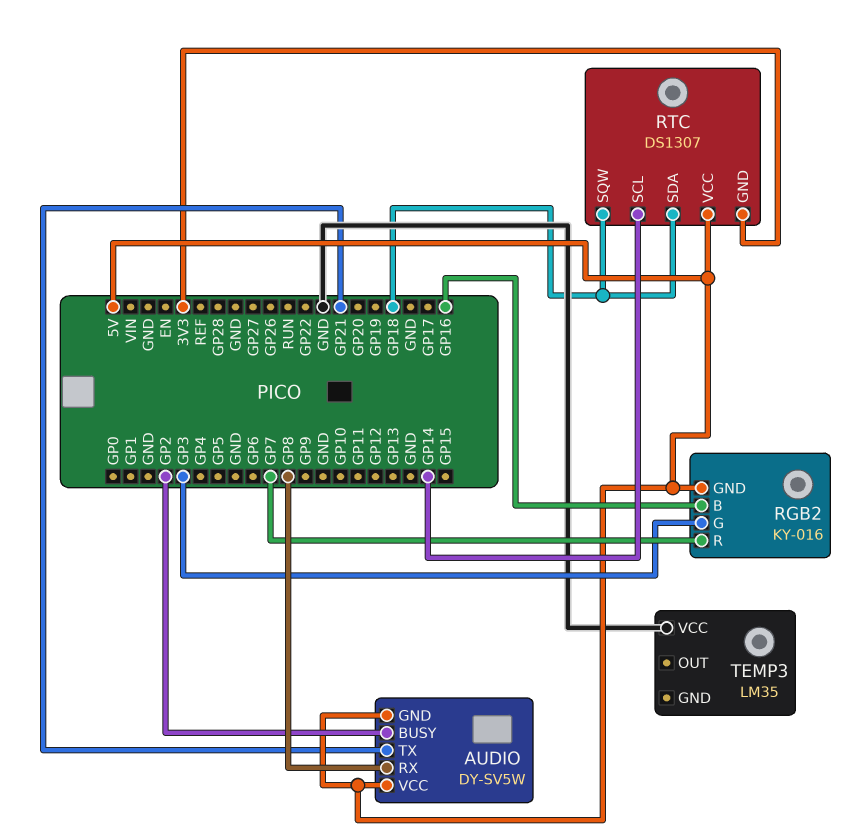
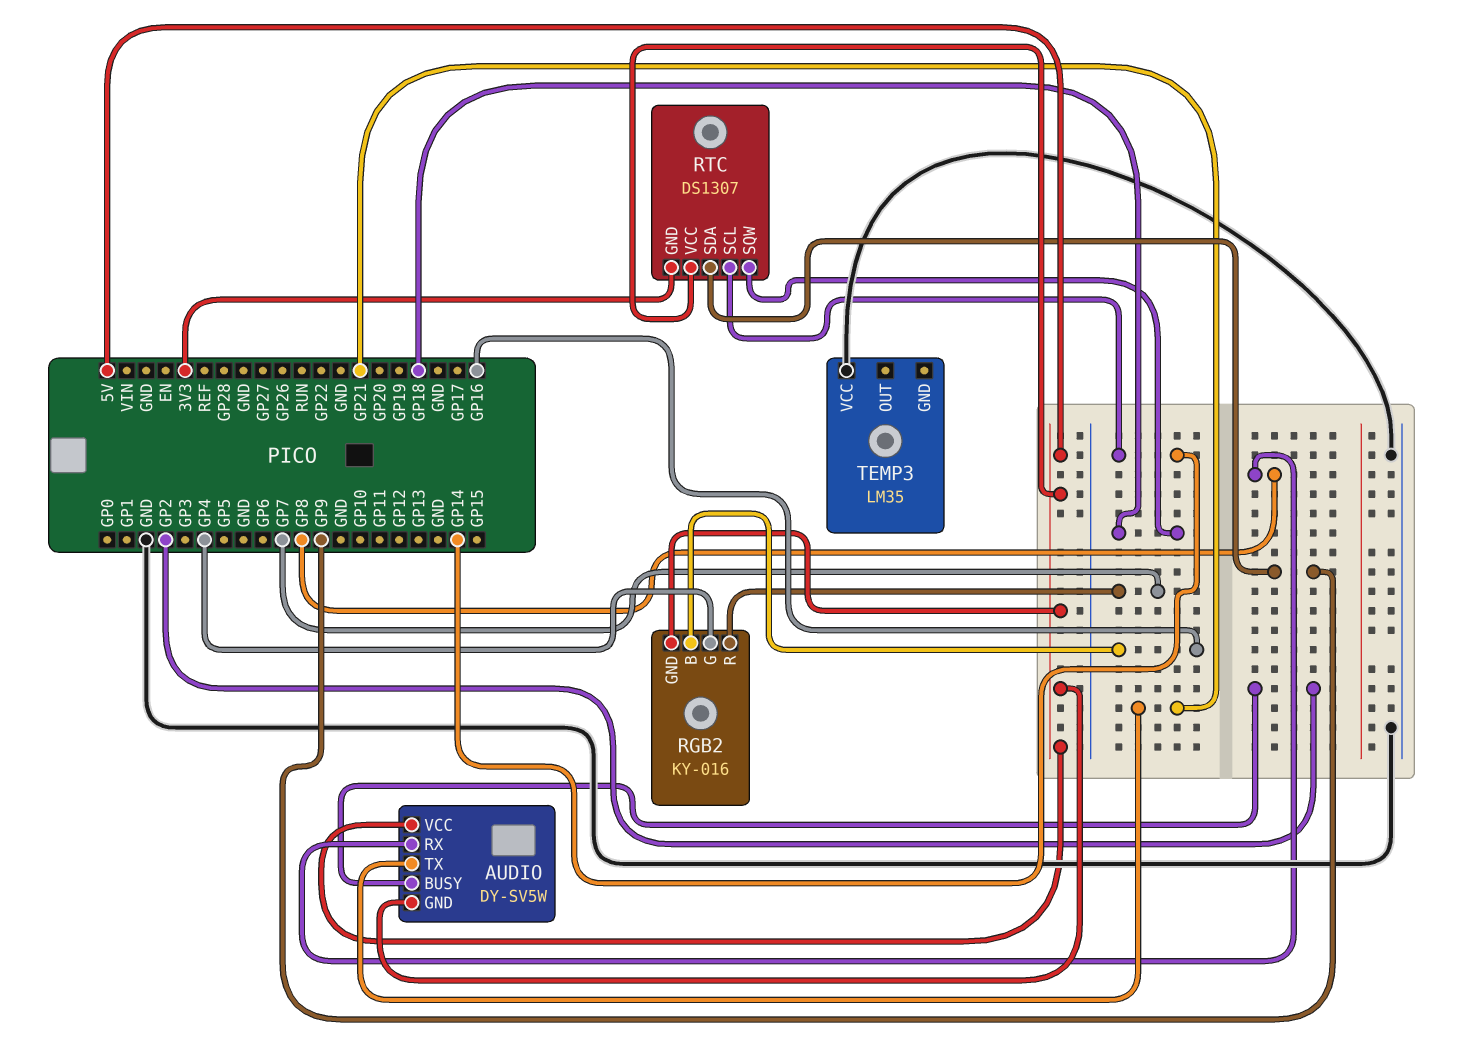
RGB2 pin G: GP3 -> GP4
RTC pin SDA: GP18 -> GP9

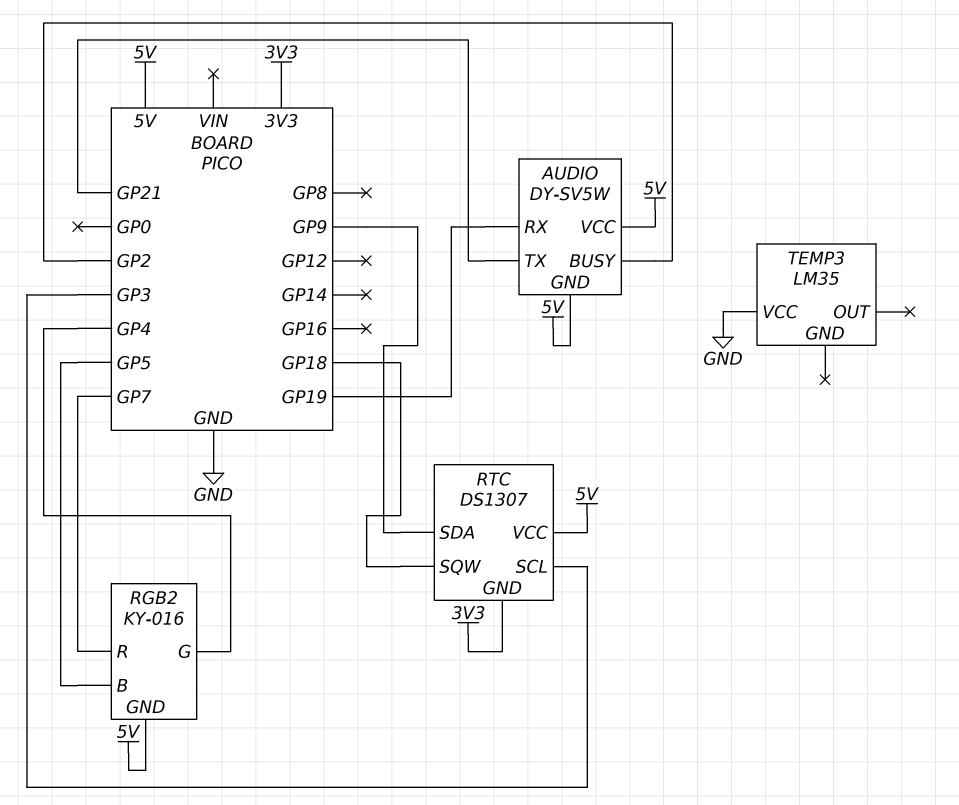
AUDIO pin RX: GP8 -> GP19
RGB2 pin B: GP16 -> GP5
RTC pin SCL: GP14 -> GP3

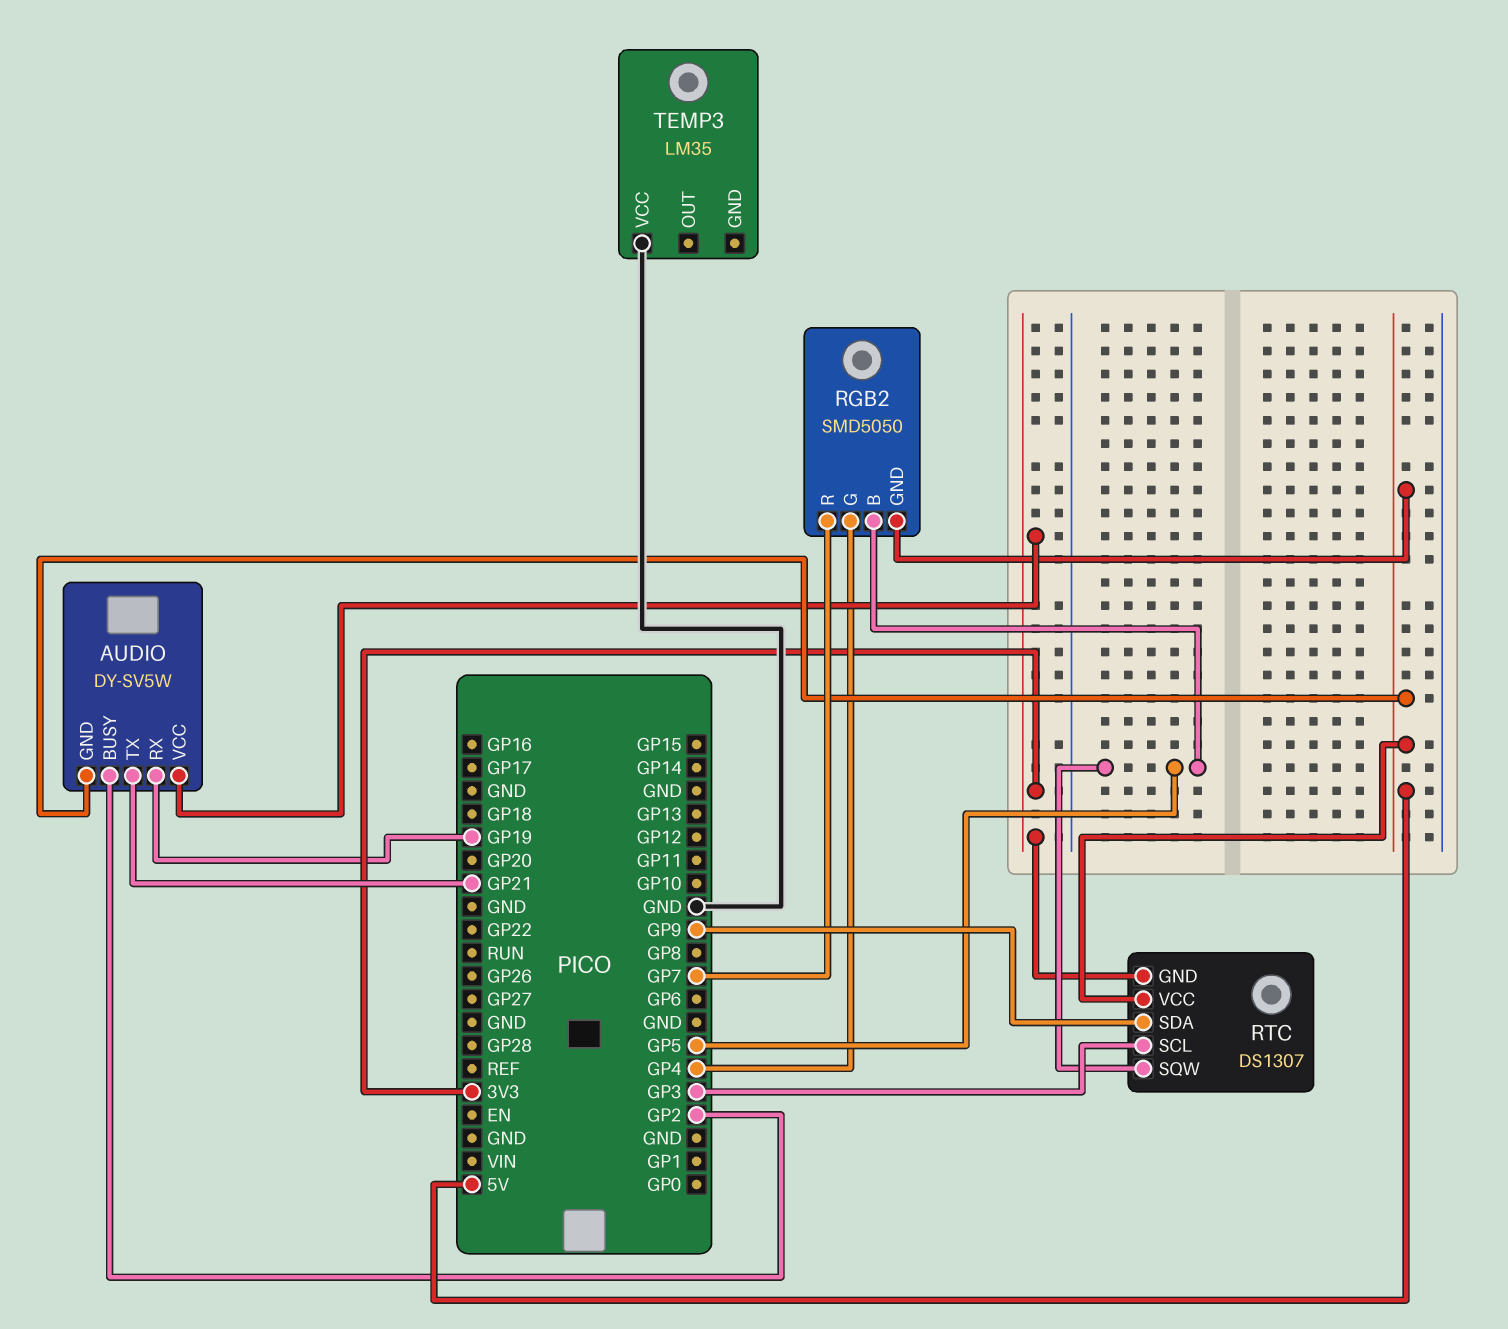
AUDIO pin VCC: 5V -> 3V3
RGB2: KY-016 -> SMD5050
RTC pin SQW: GP18 -> GP5

